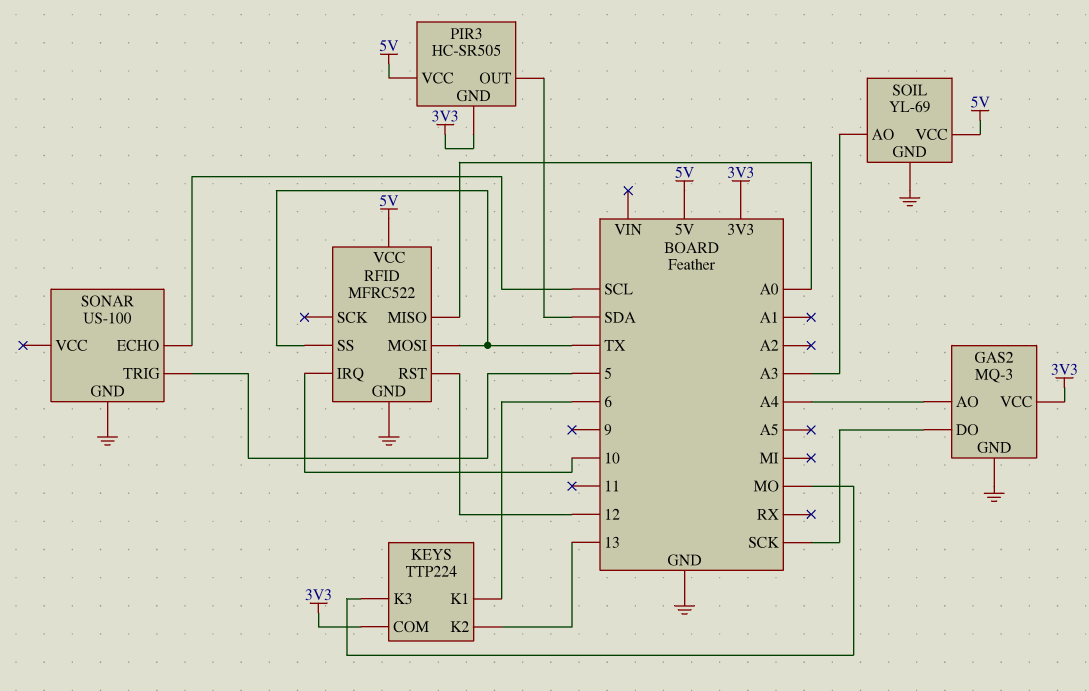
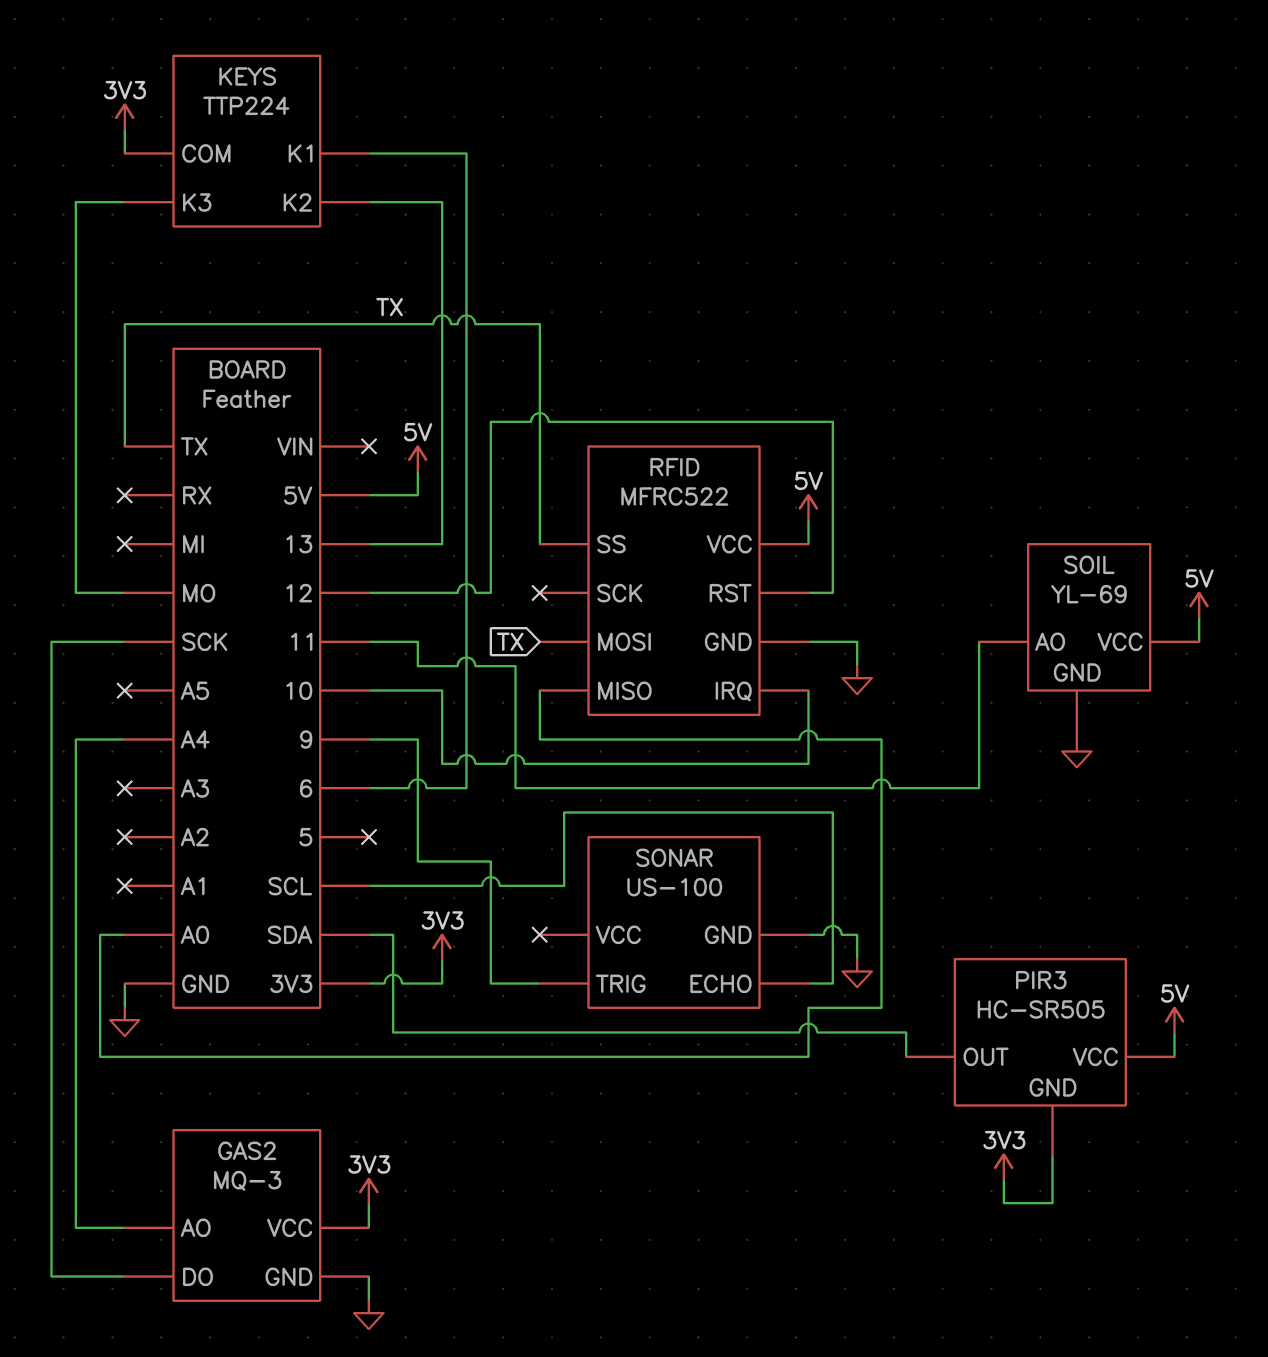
SOIL pin AO: A3 -> 11
SONAR pin TRIG: 5 -> 9

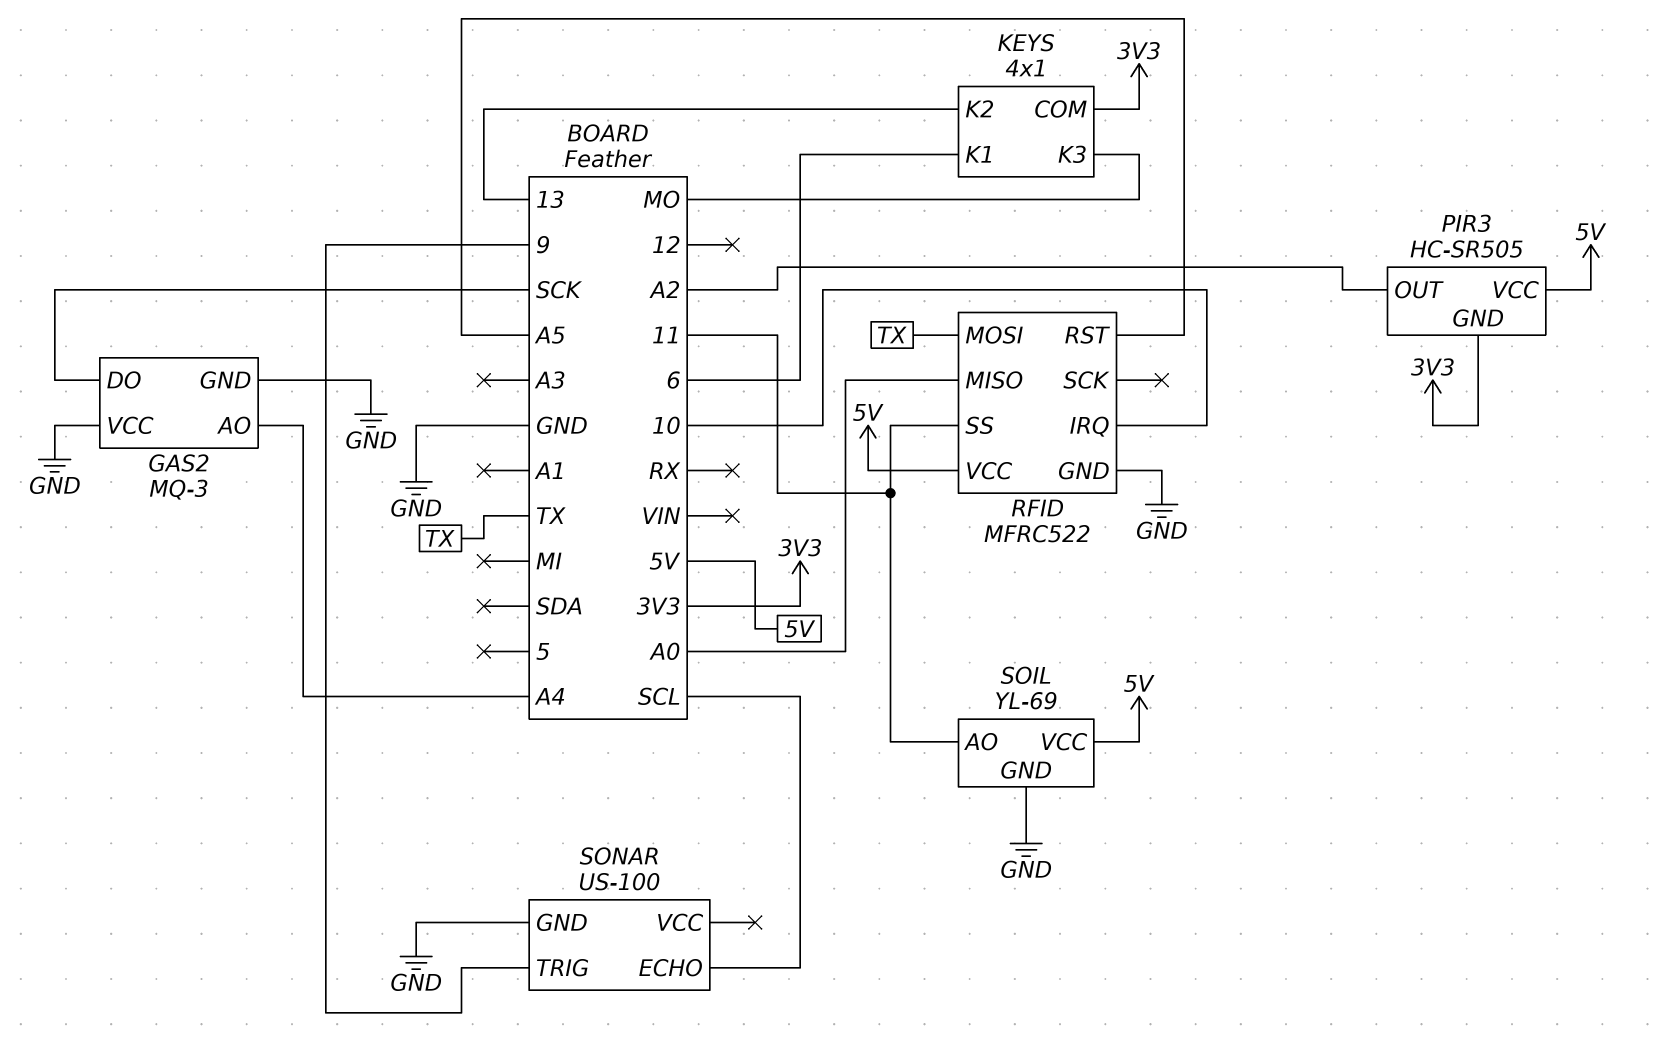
GAS2 pin VCC: 3V3 -> GND
KEYS: TTP224 -> 4x1
PIR3 pin OUT: SDA -> A2
RFID pin RST: 12 -> A5
RFID pin SS: TX -> 11

